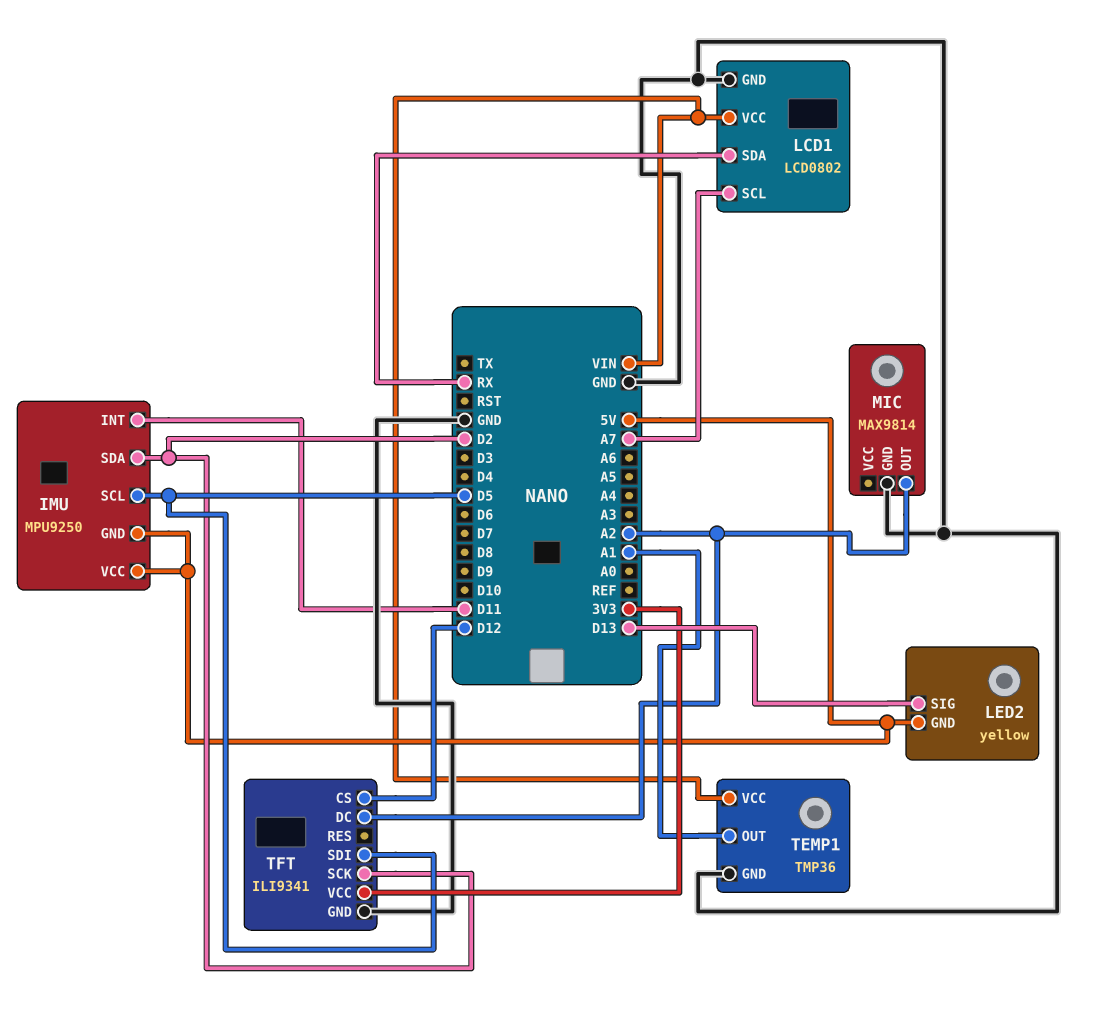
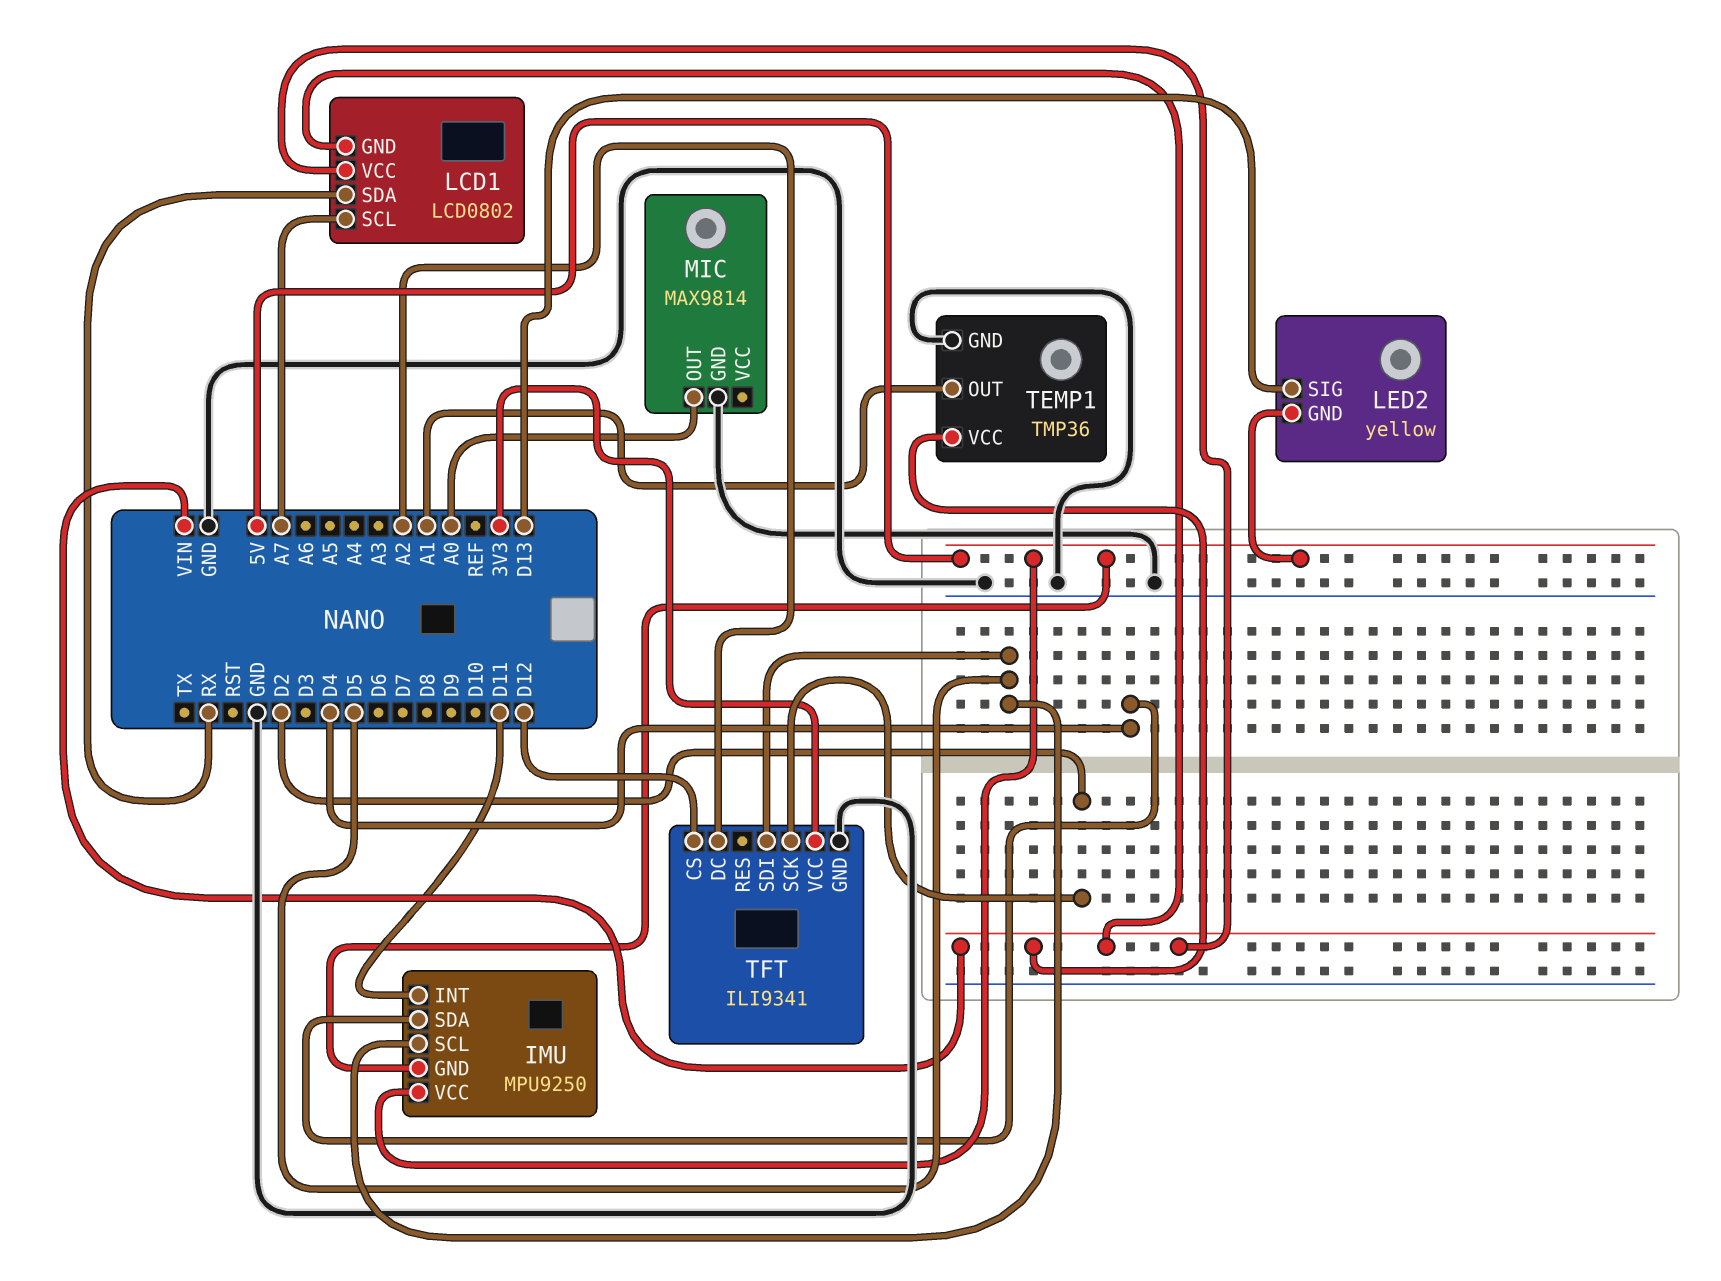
IMU pin SDA: D2 -> D4
LCD1 pin GND: GND -> VIN
MIC pin OUT: A2 -> A0

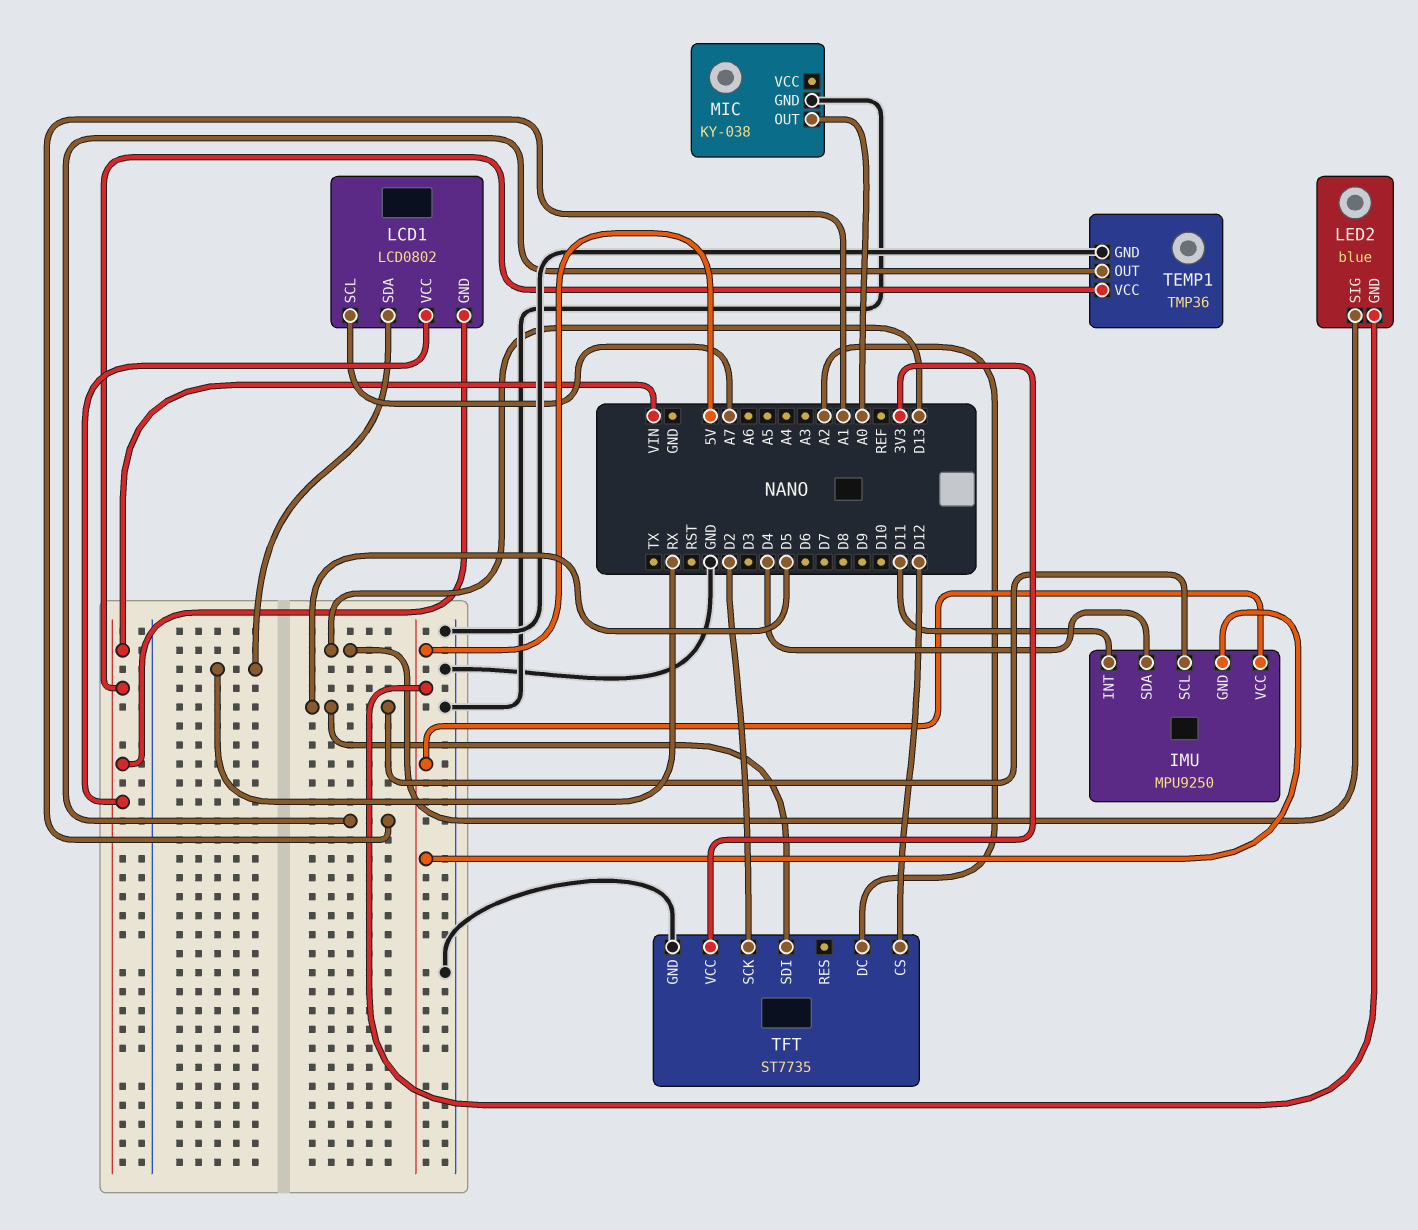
LED2: yellow -> blue
MIC: MAX9814 -> KY-038
TFT: ILI9341 -> ST7735

